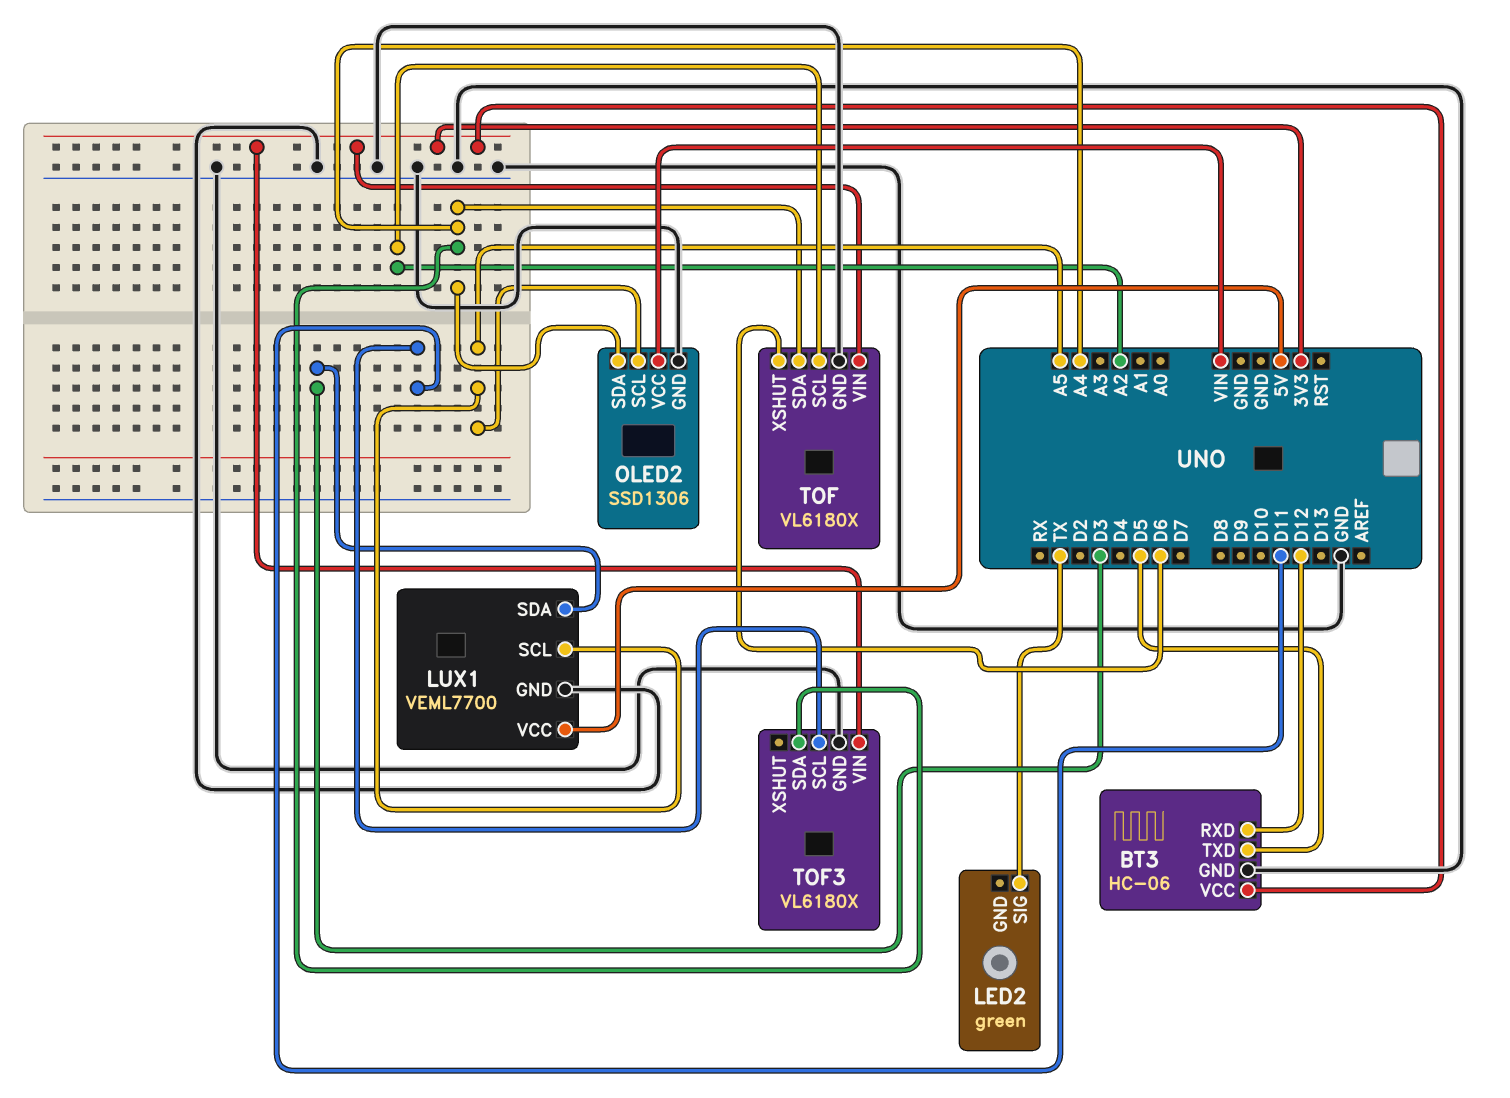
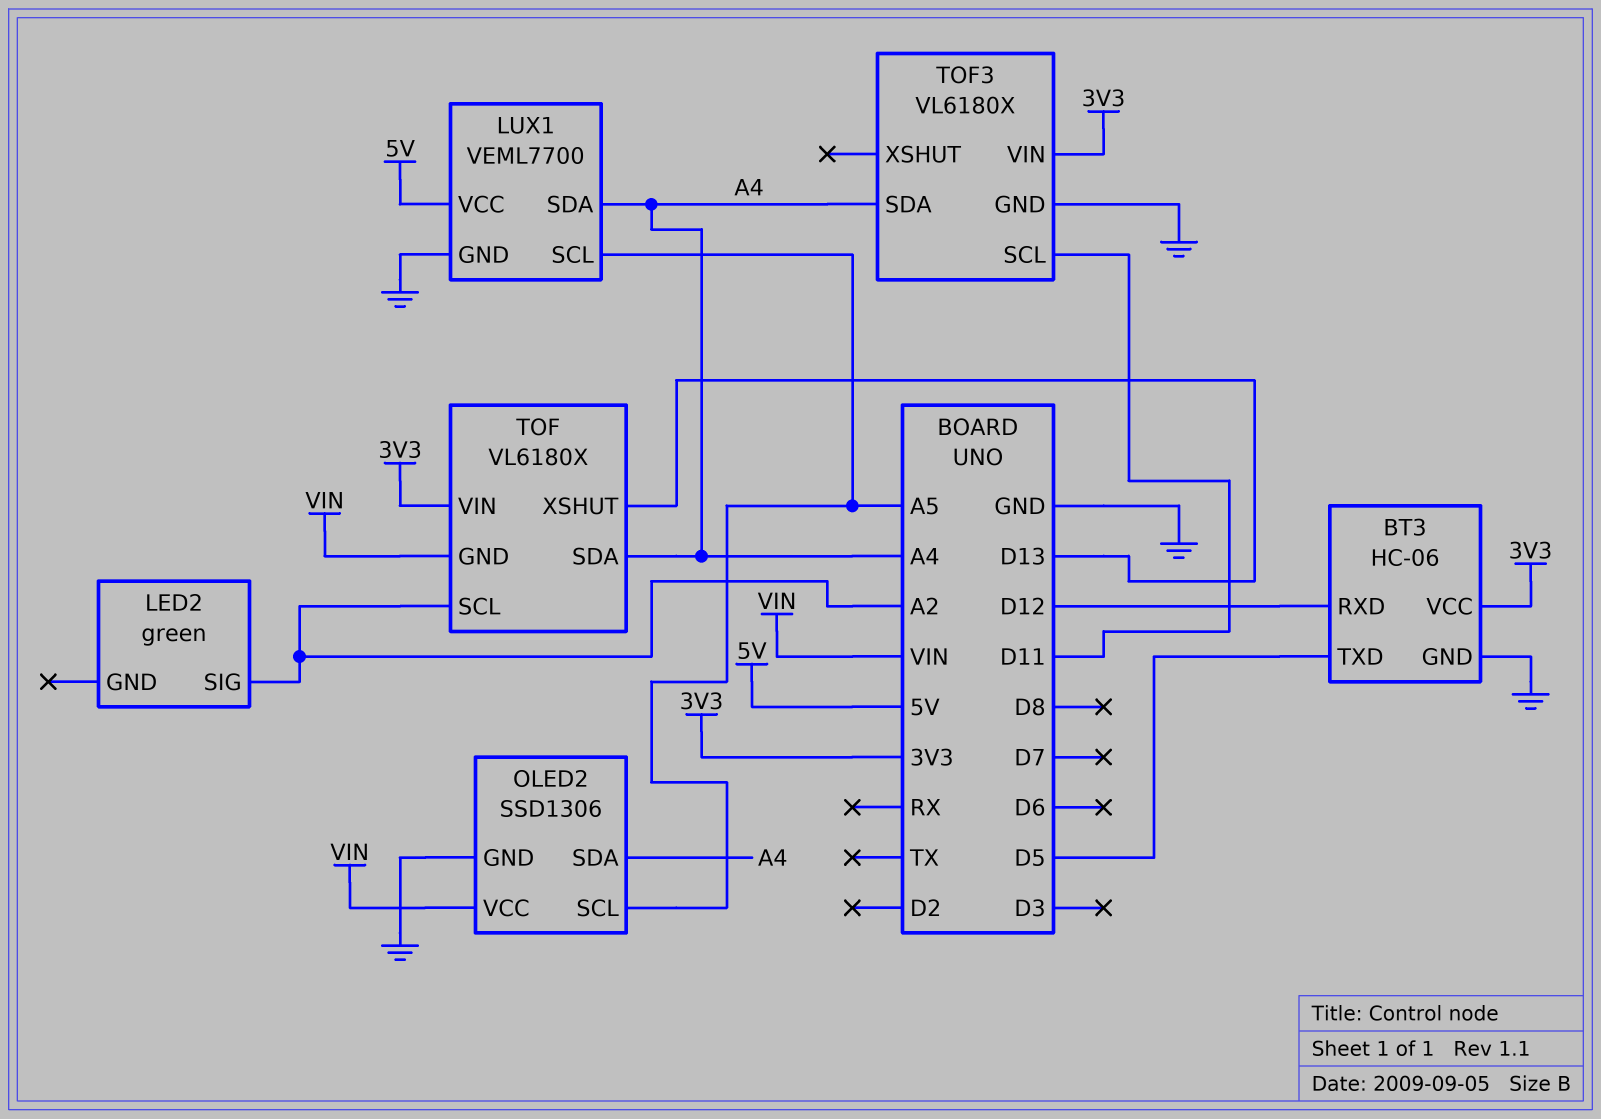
LED2 pin SIG: TX -> A2
LUX1 pin SDA: D3 -> A4
TOF pin GND: GND -> VIN
TOF pin XSHUT: D6 -> D13

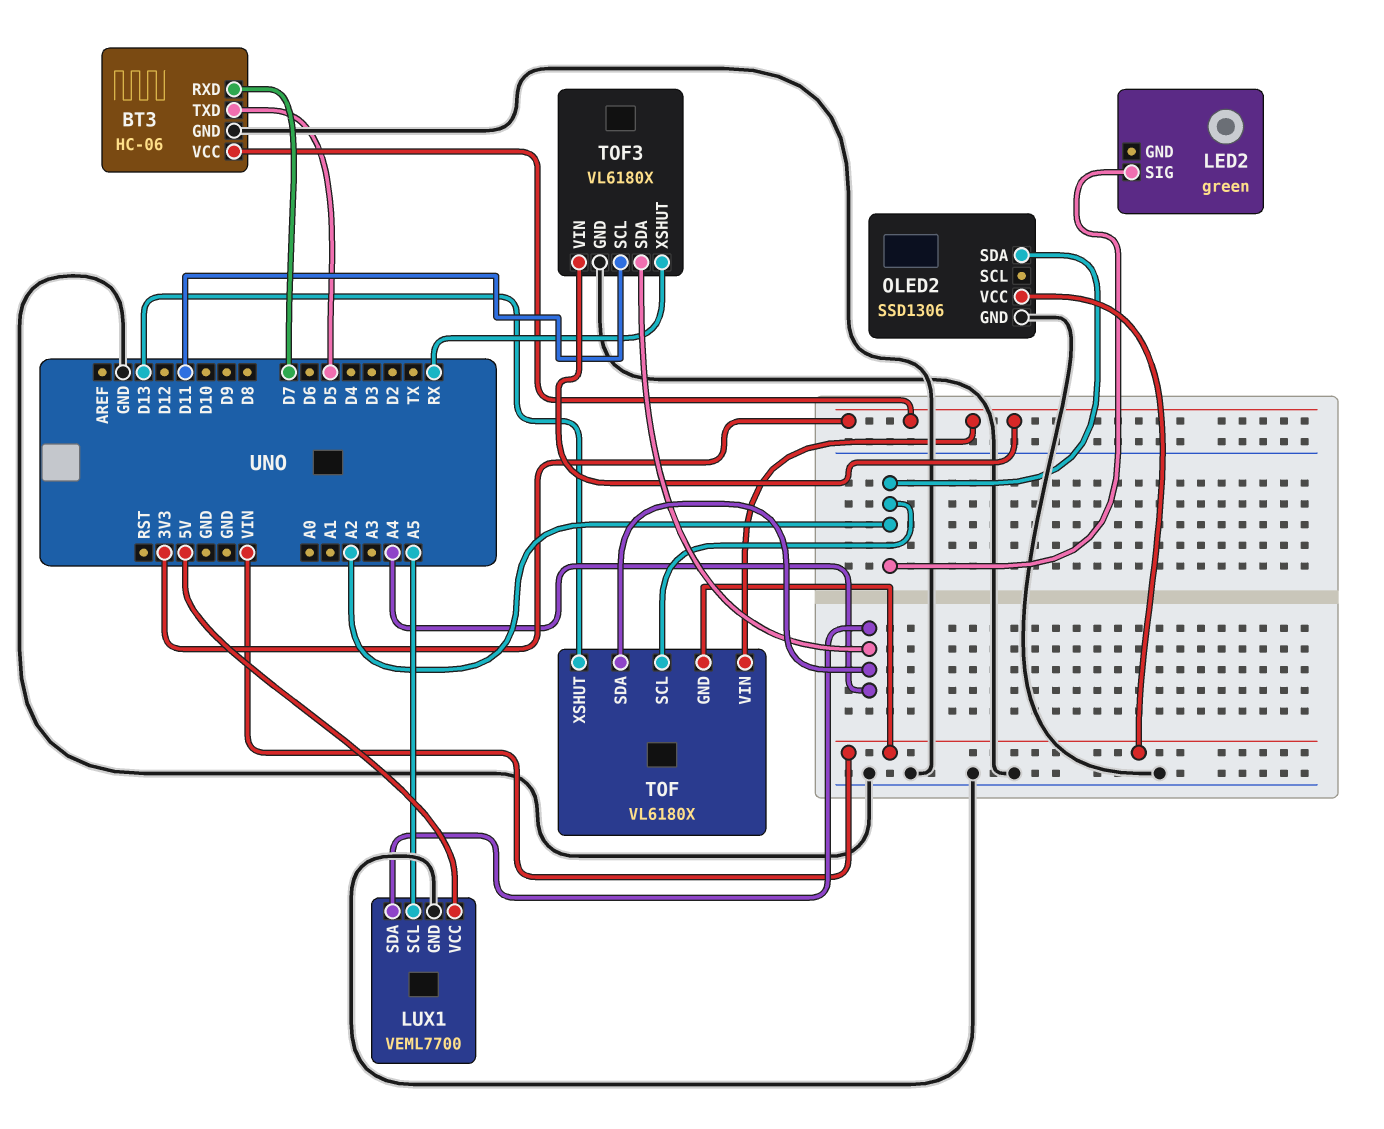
BT3 pin RXD: D12 -> D7
OLED2 pin SCL: A5 -> none
OLED2 pin SDA: A4 -> A2
TOF3 pin XSHUT: none -> RX

